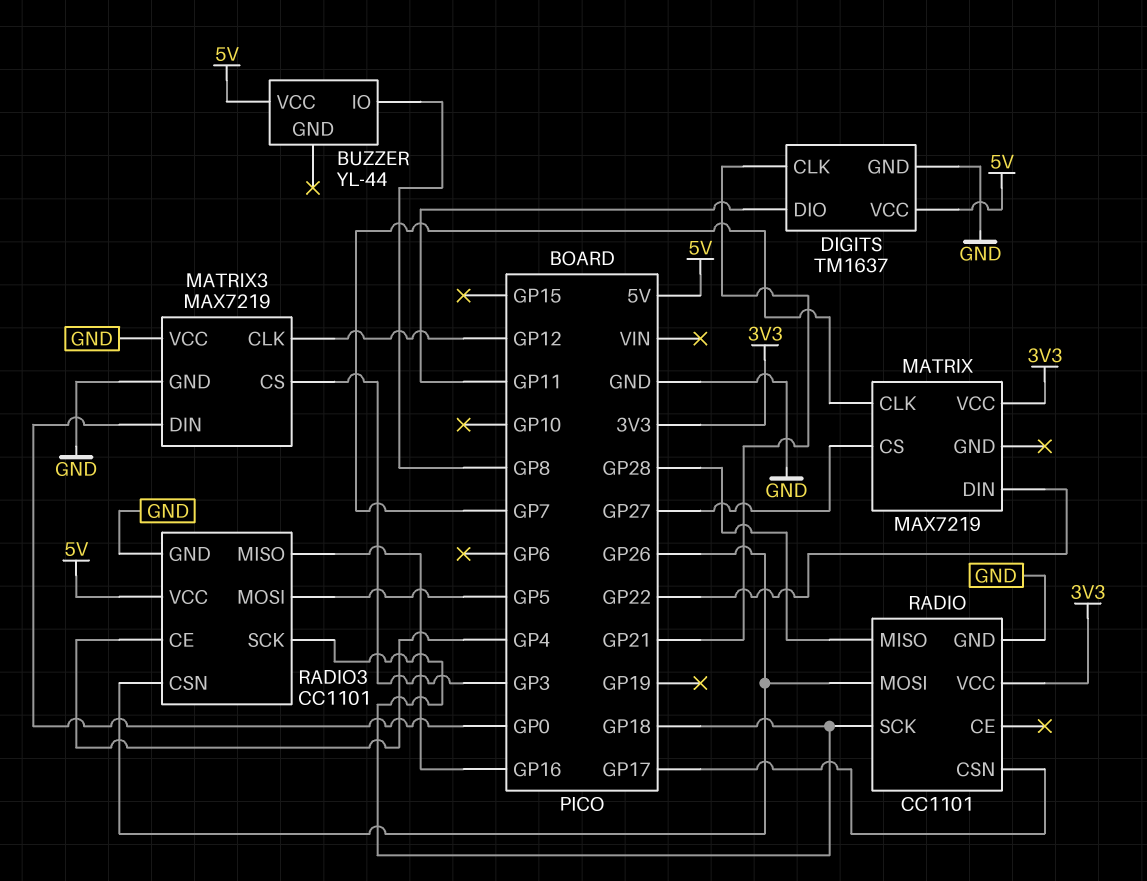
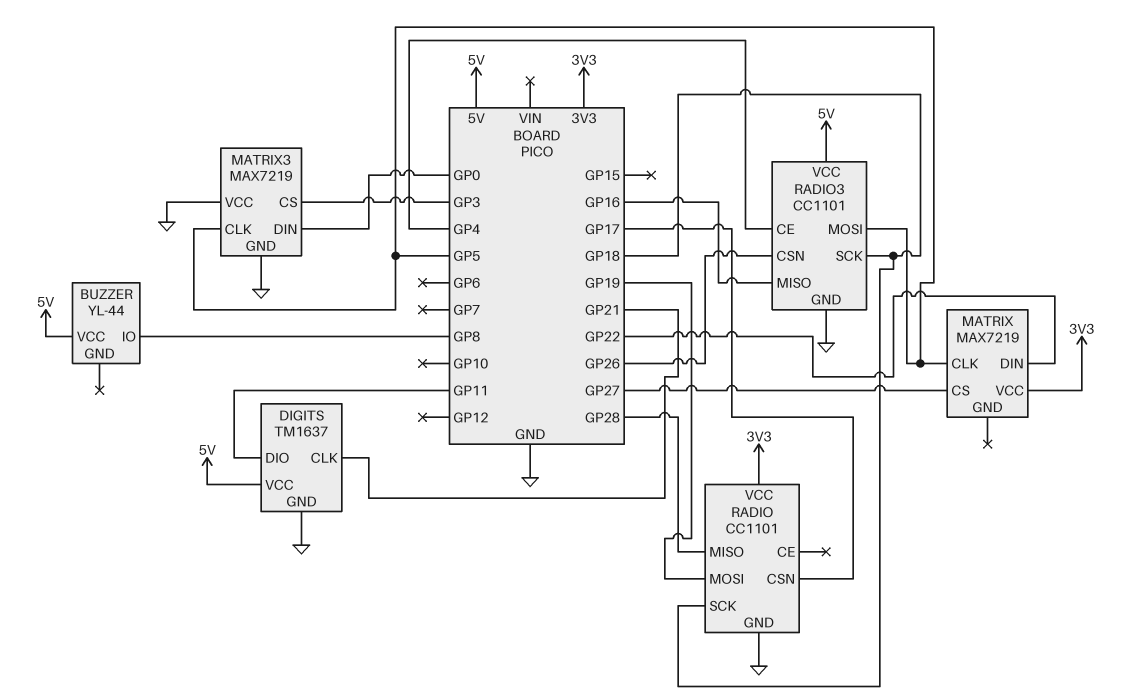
MATRIX pin CLK: GP7 -> GP5
MATRIX3 pin CLK: GP12 -> GP5
RADIO pin MOSI: GP26 -> GP19

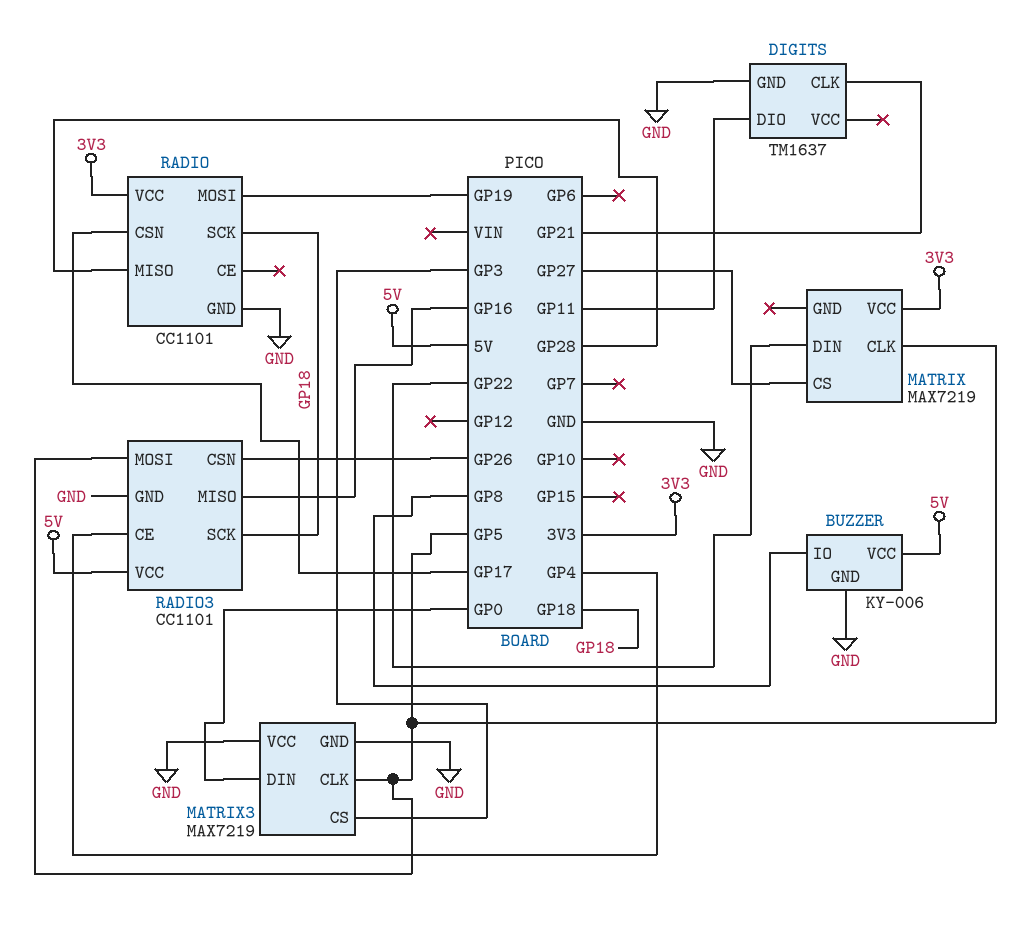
BUZZER: YL-44 -> KY-006
BUZZER pin GND: none -> GND
DIGITS pin VCC: 5V -> none

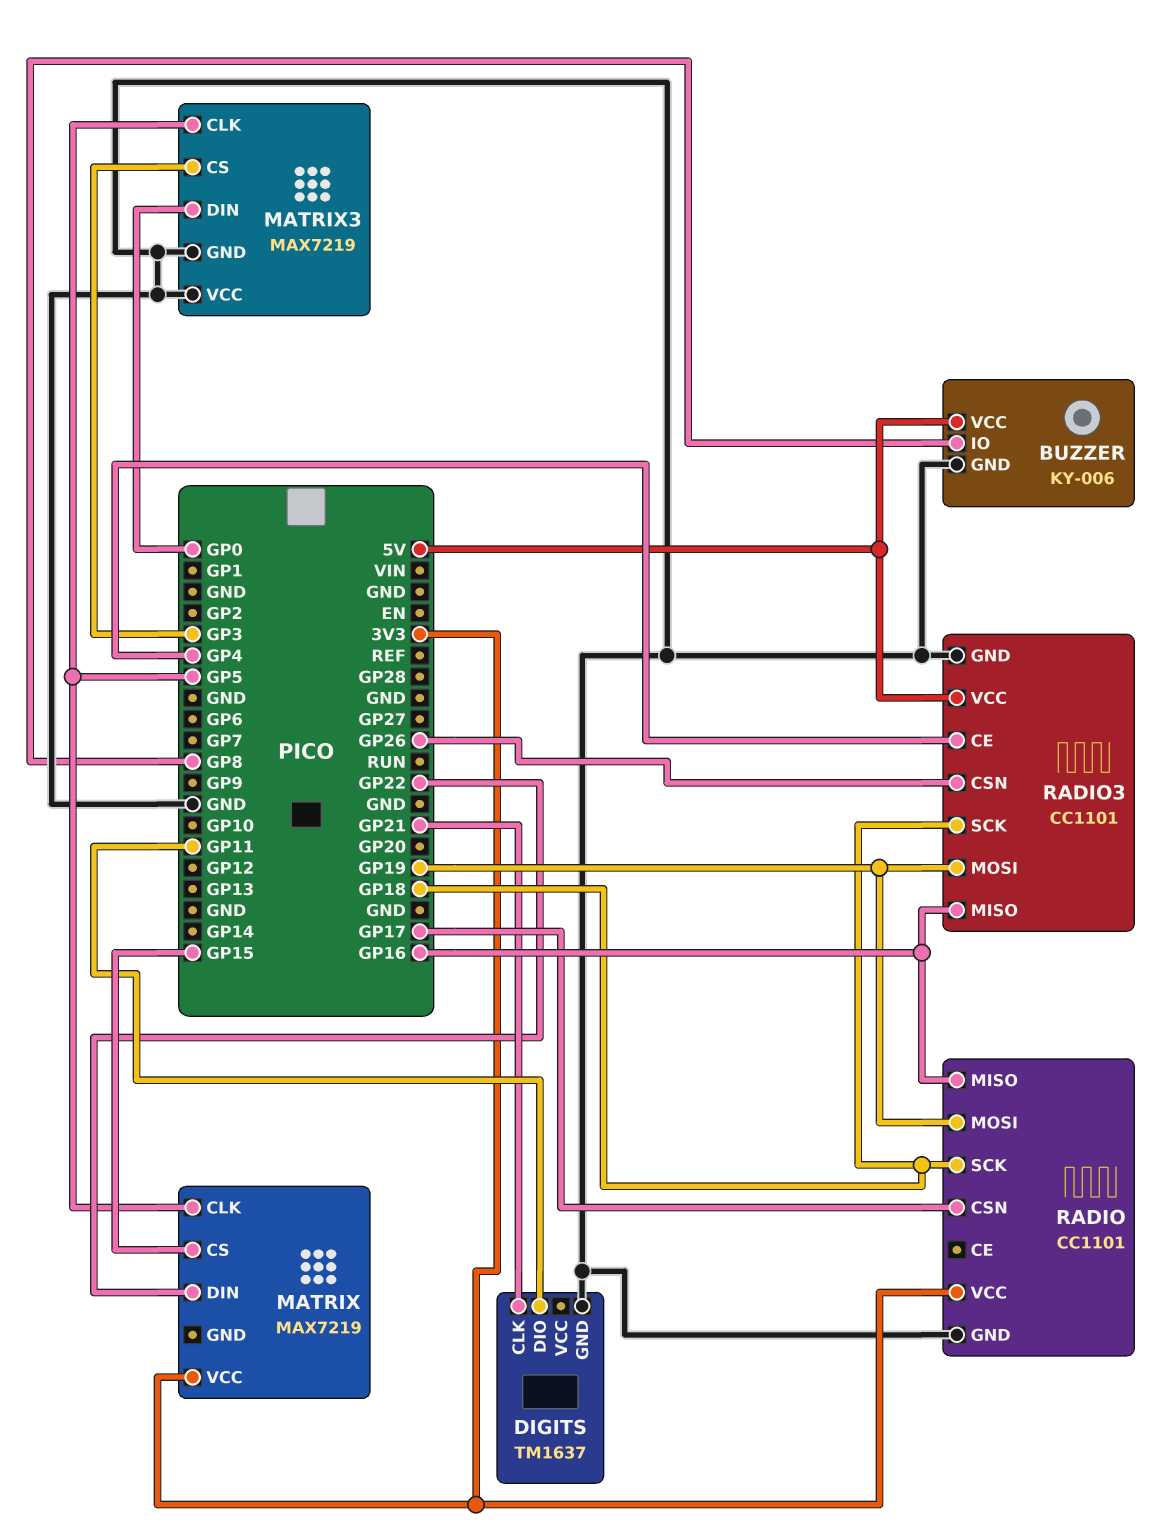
MATRIX pin CS: GP27 -> GP15
RADIO pin MISO: GP28 -> GP16
RADIO3 pin MOSI: GP5 -> GP19

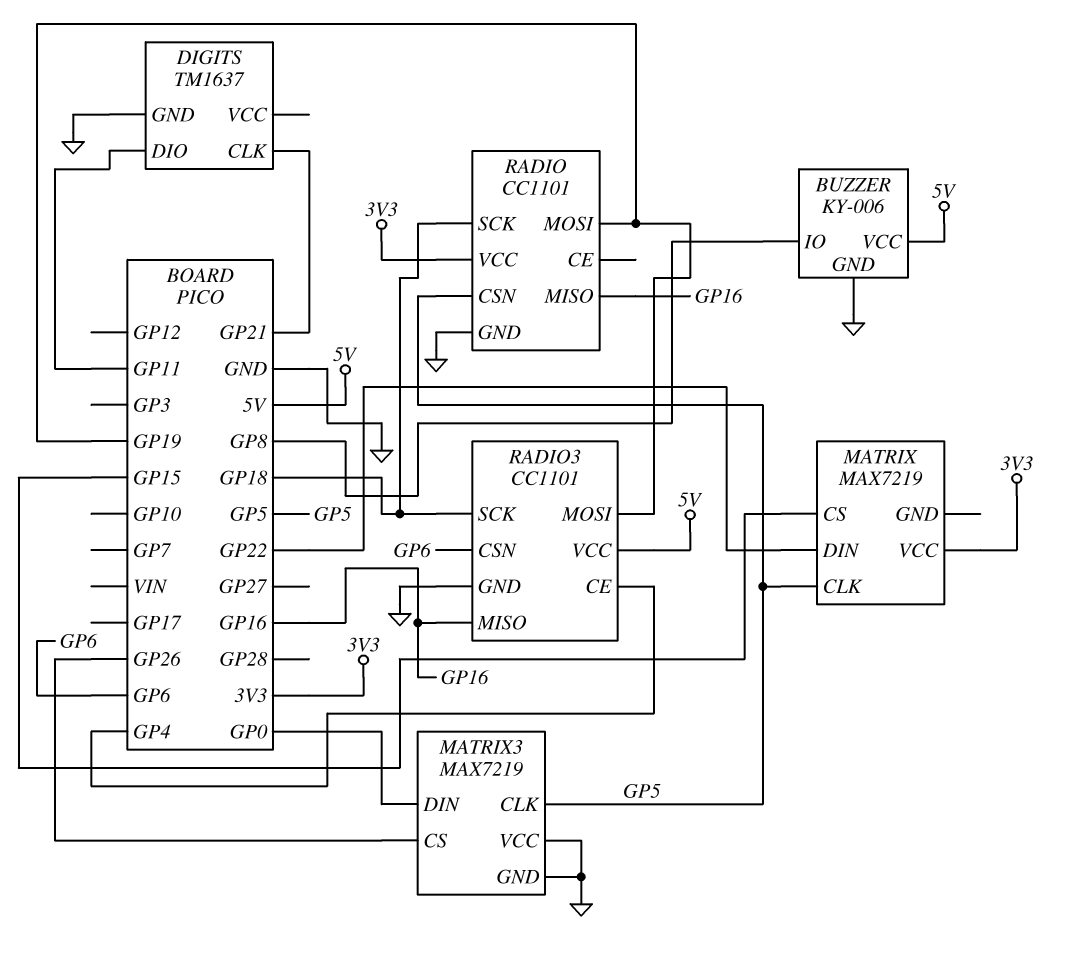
MATRIX3 pin CS: GP3 -> GP26
RADIO pin CSN: GP17 -> GP5
RADIO3 pin CSN: GP26 -> GP6

